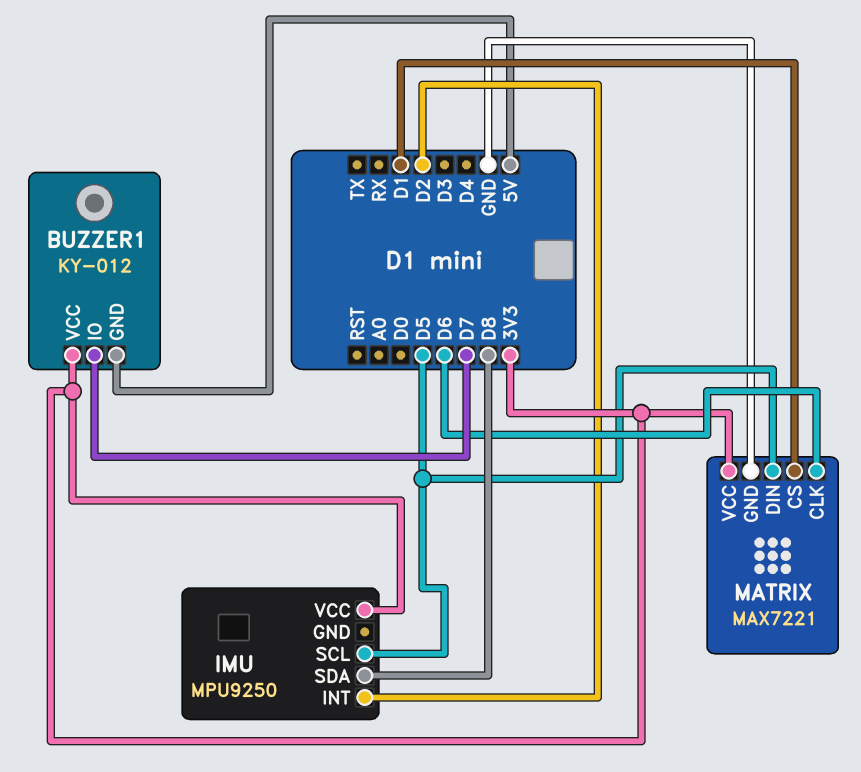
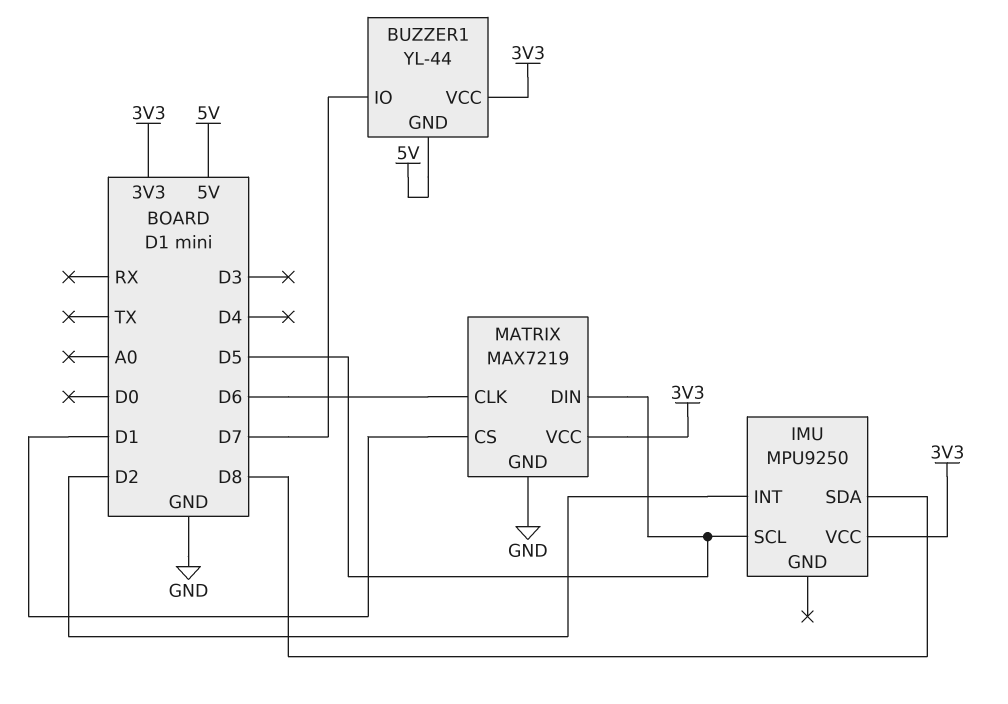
BUZZER1: KY-012 -> YL-44
MATRIX: MAX7221 -> MAX7219

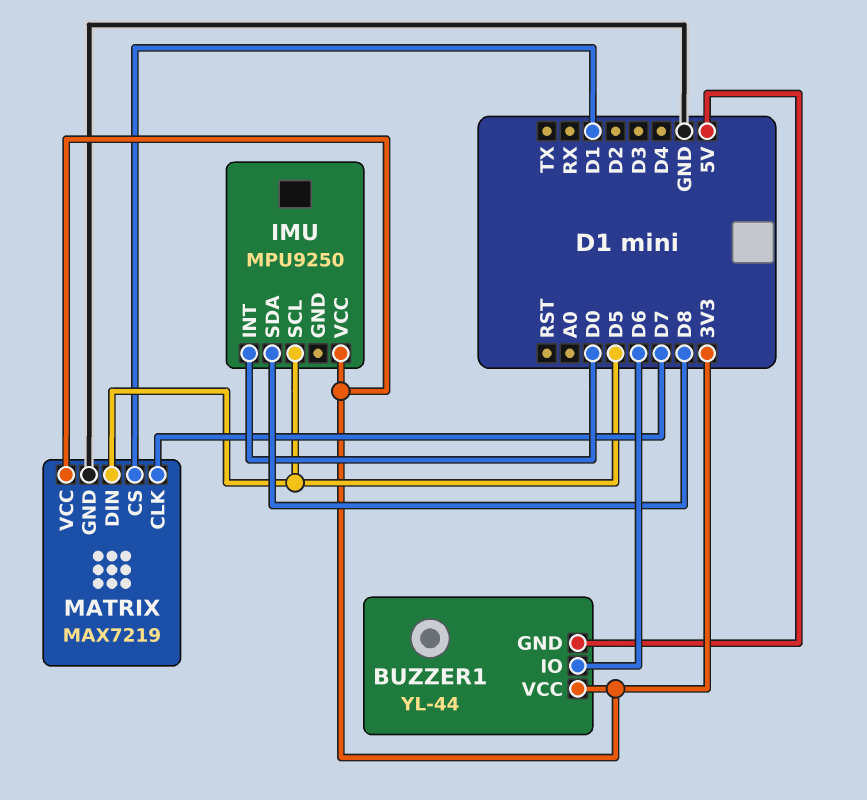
BUZZER1 pin IO: D7 -> D6
IMU pin INT: D2 -> D0
MATRIX pin CLK: D6 -> D7

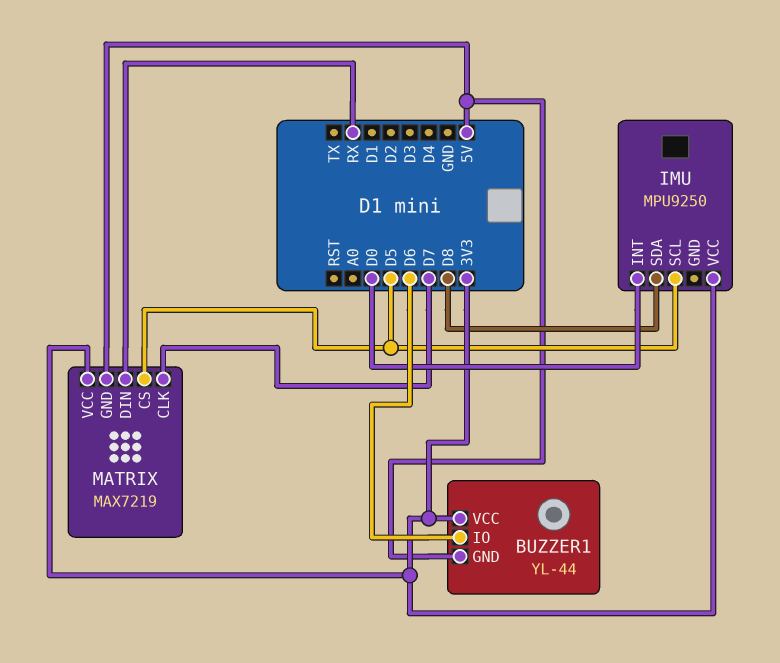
MATRIX pin CS: D1 -> D5
MATRIX pin DIN: D5 -> RX
MATRIX pin GND: GND -> 5V

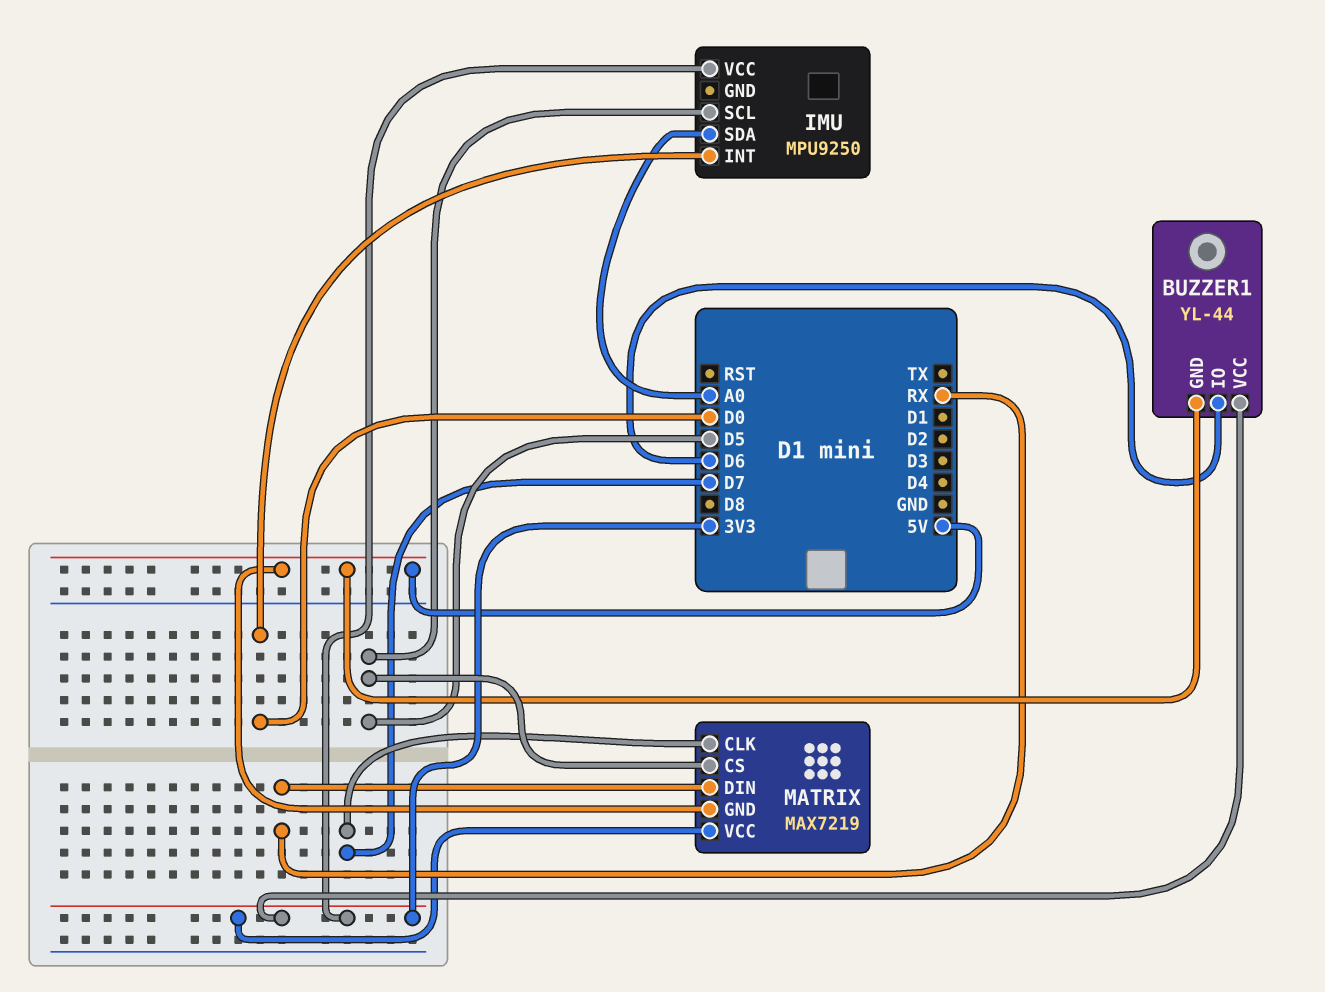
IMU pin SDA: D8 -> A0

